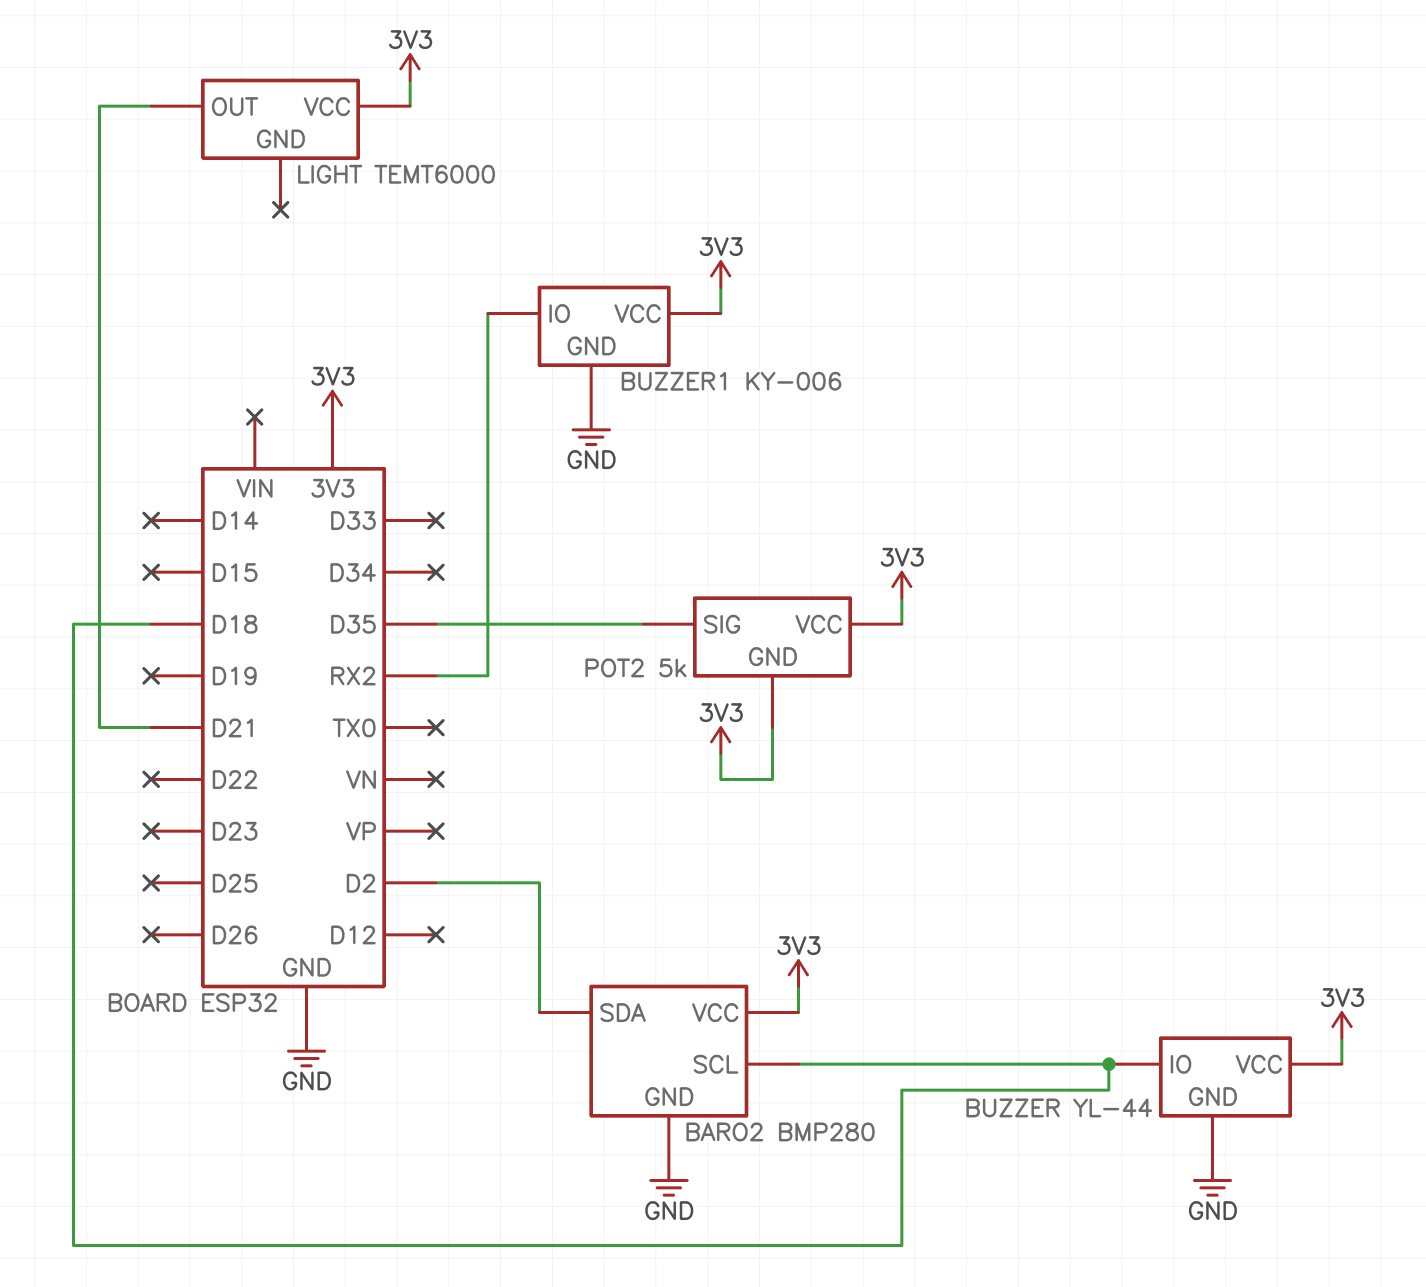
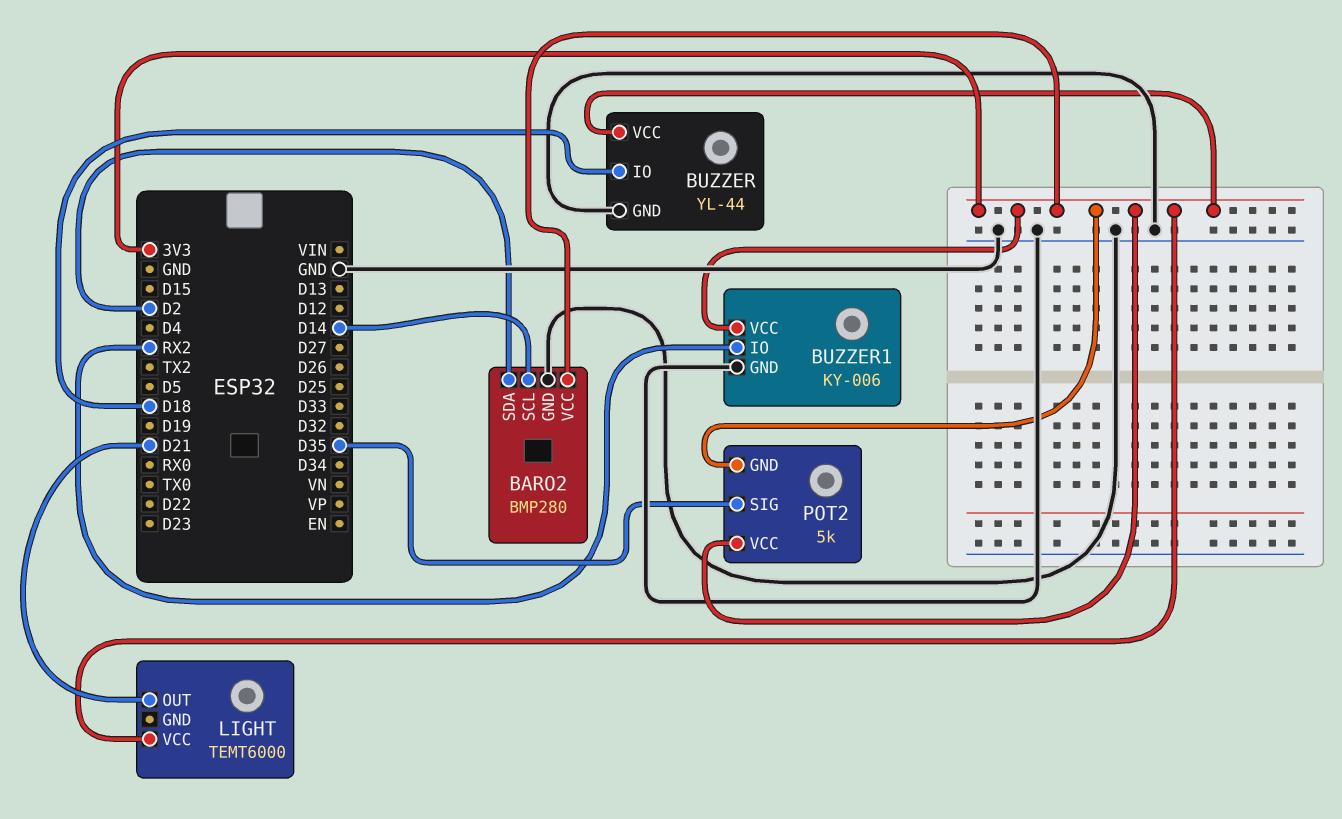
BARO2 pin SCL: D18 -> D14

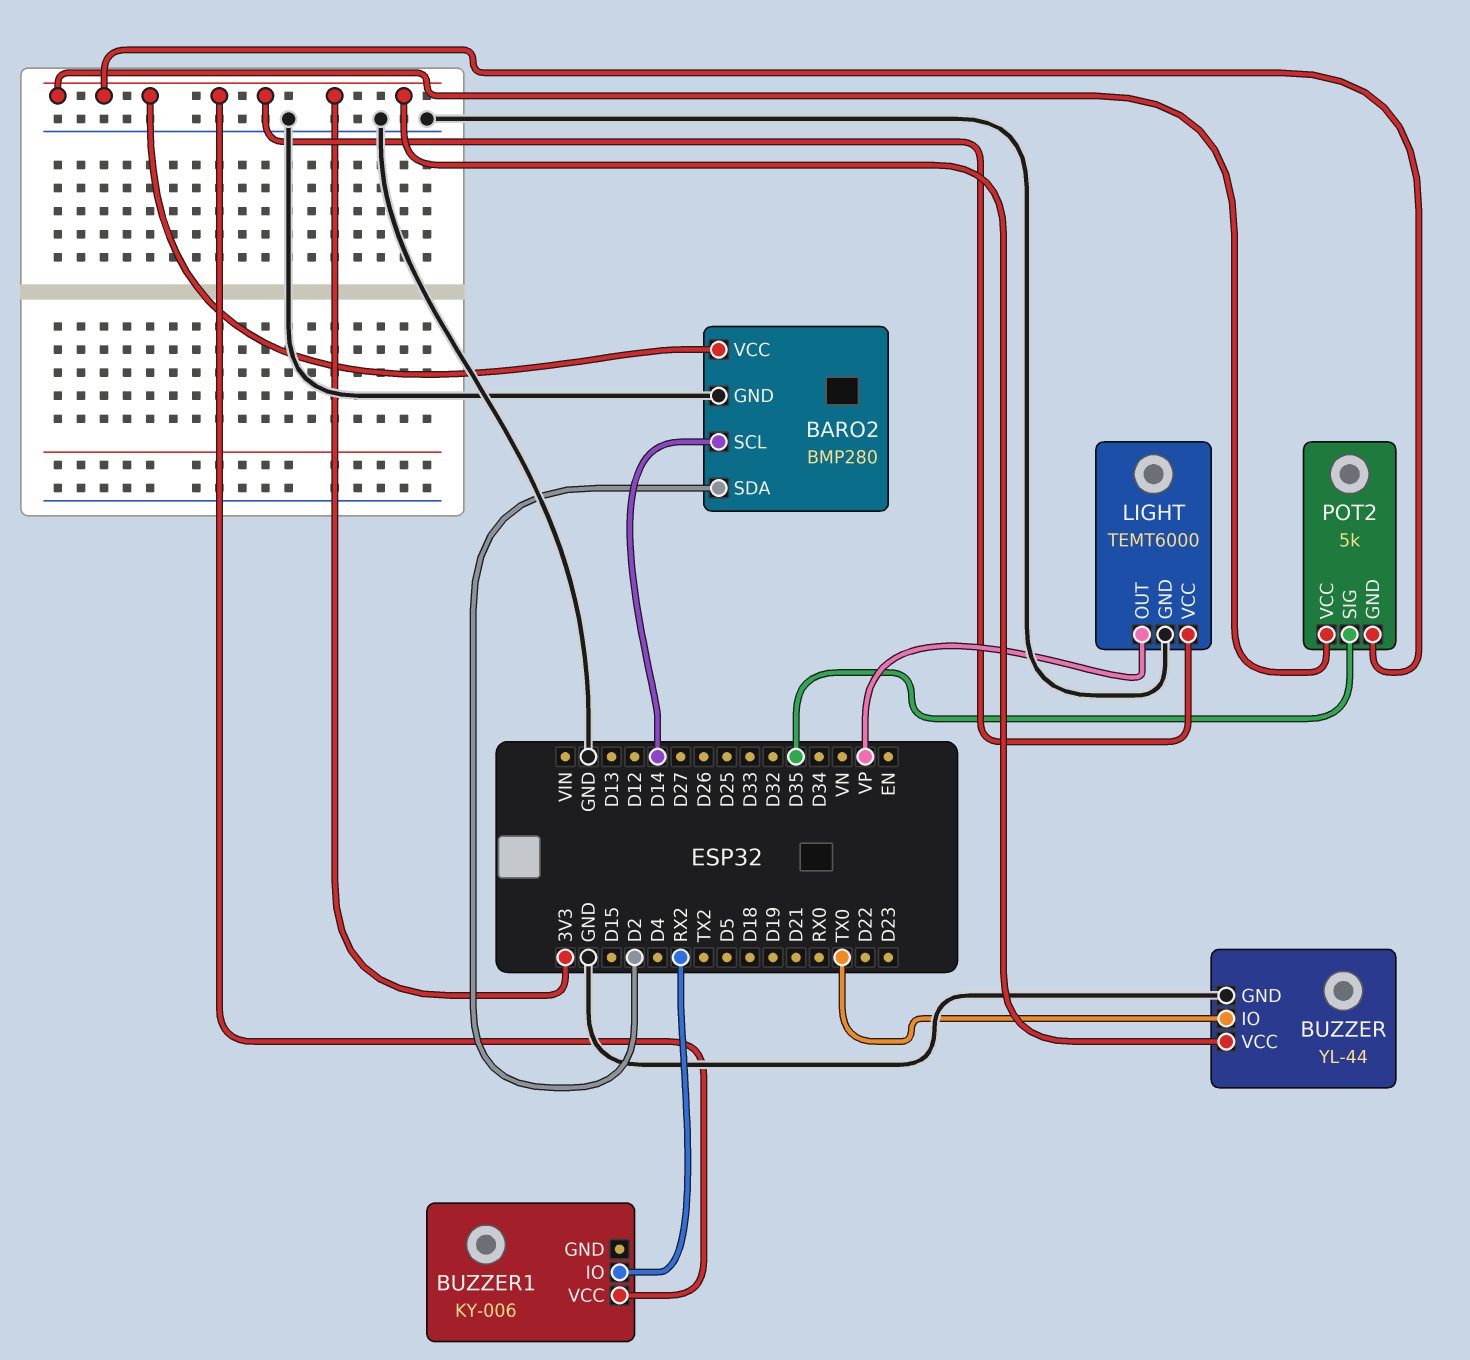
BUZZER pin IO: D18 -> TX0
BUZZER1 pin GND: GND -> none
LIGHT pin GND: none -> GND
LIGHT pin OUT: D21 -> VP

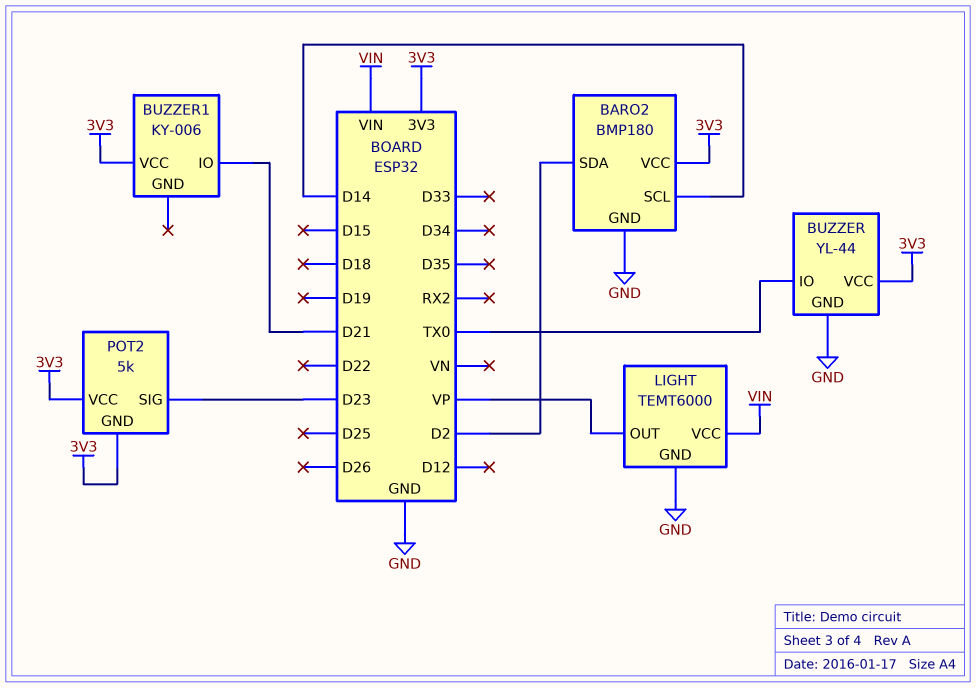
BARO2: BMP280 -> BMP180
BUZZER1 pin IO: RX2 -> D21
LIGHT pin VCC: 3V3 -> VIN
POT2 pin SIG: D35 -> D23

